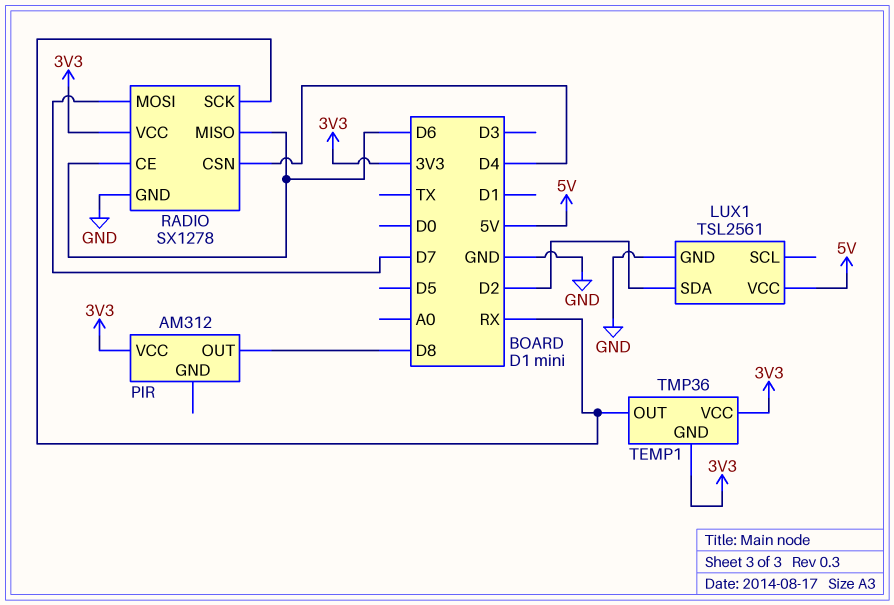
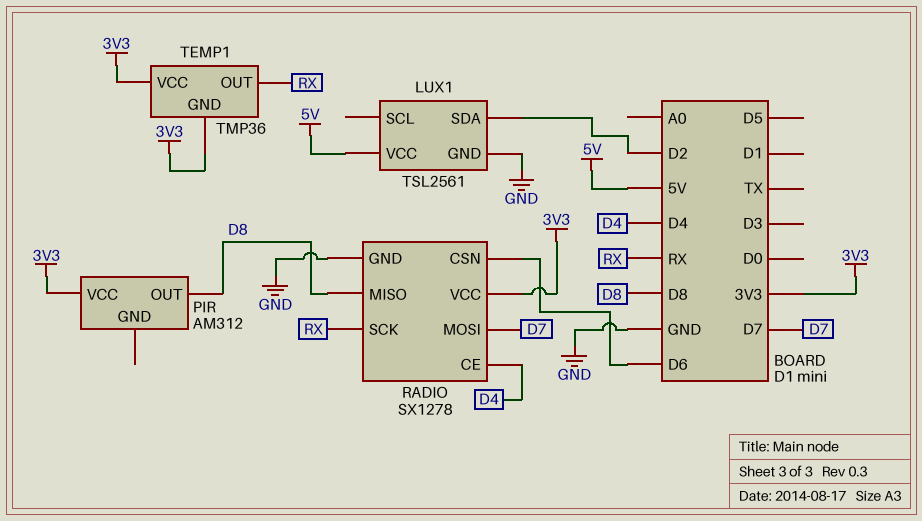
RADIO pin CE: D6 -> D4
RADIO pin CSN: D4 -> D6
RADIO pin MISO: D6 -> D8

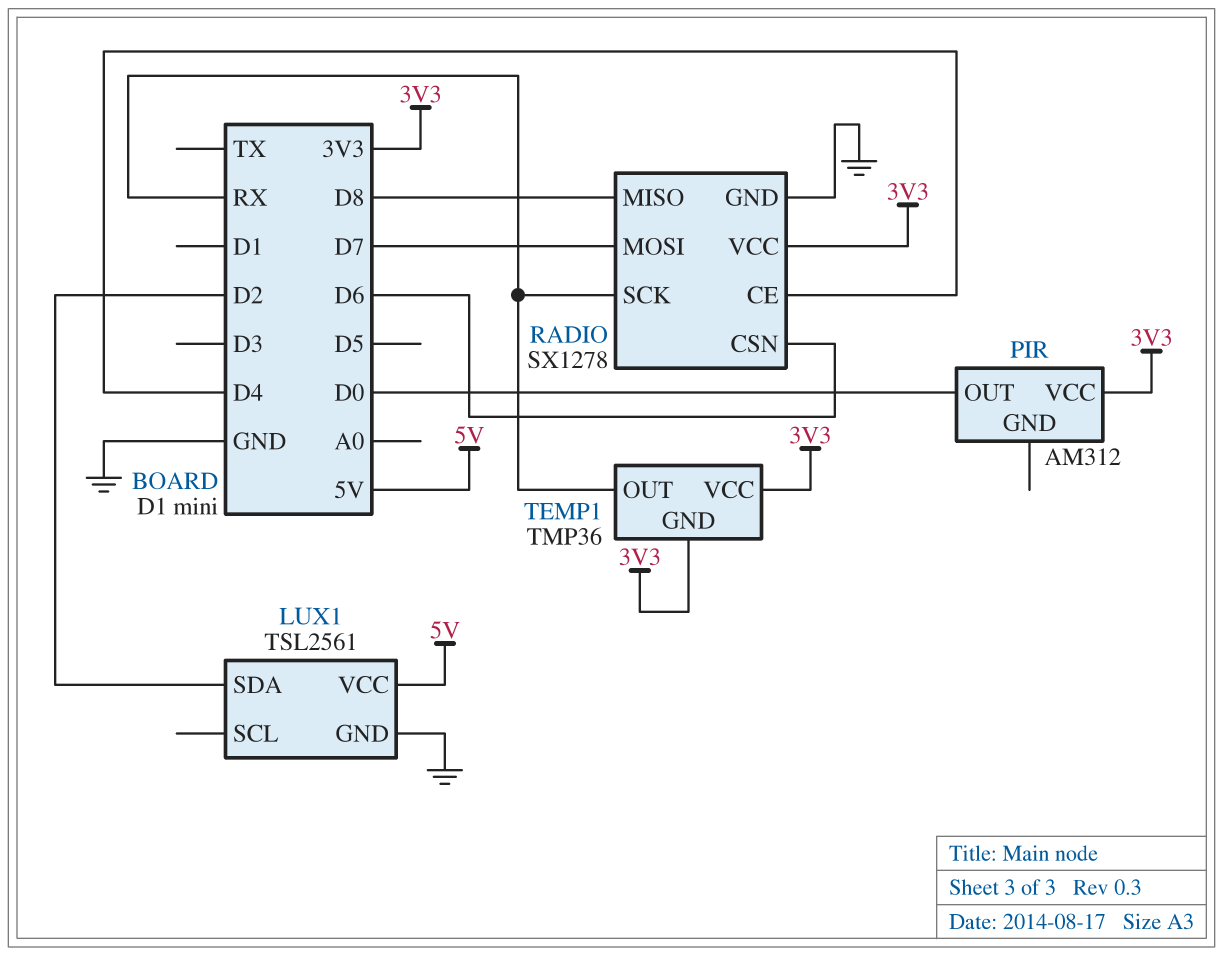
PIR pin OUT: D8 -> D0

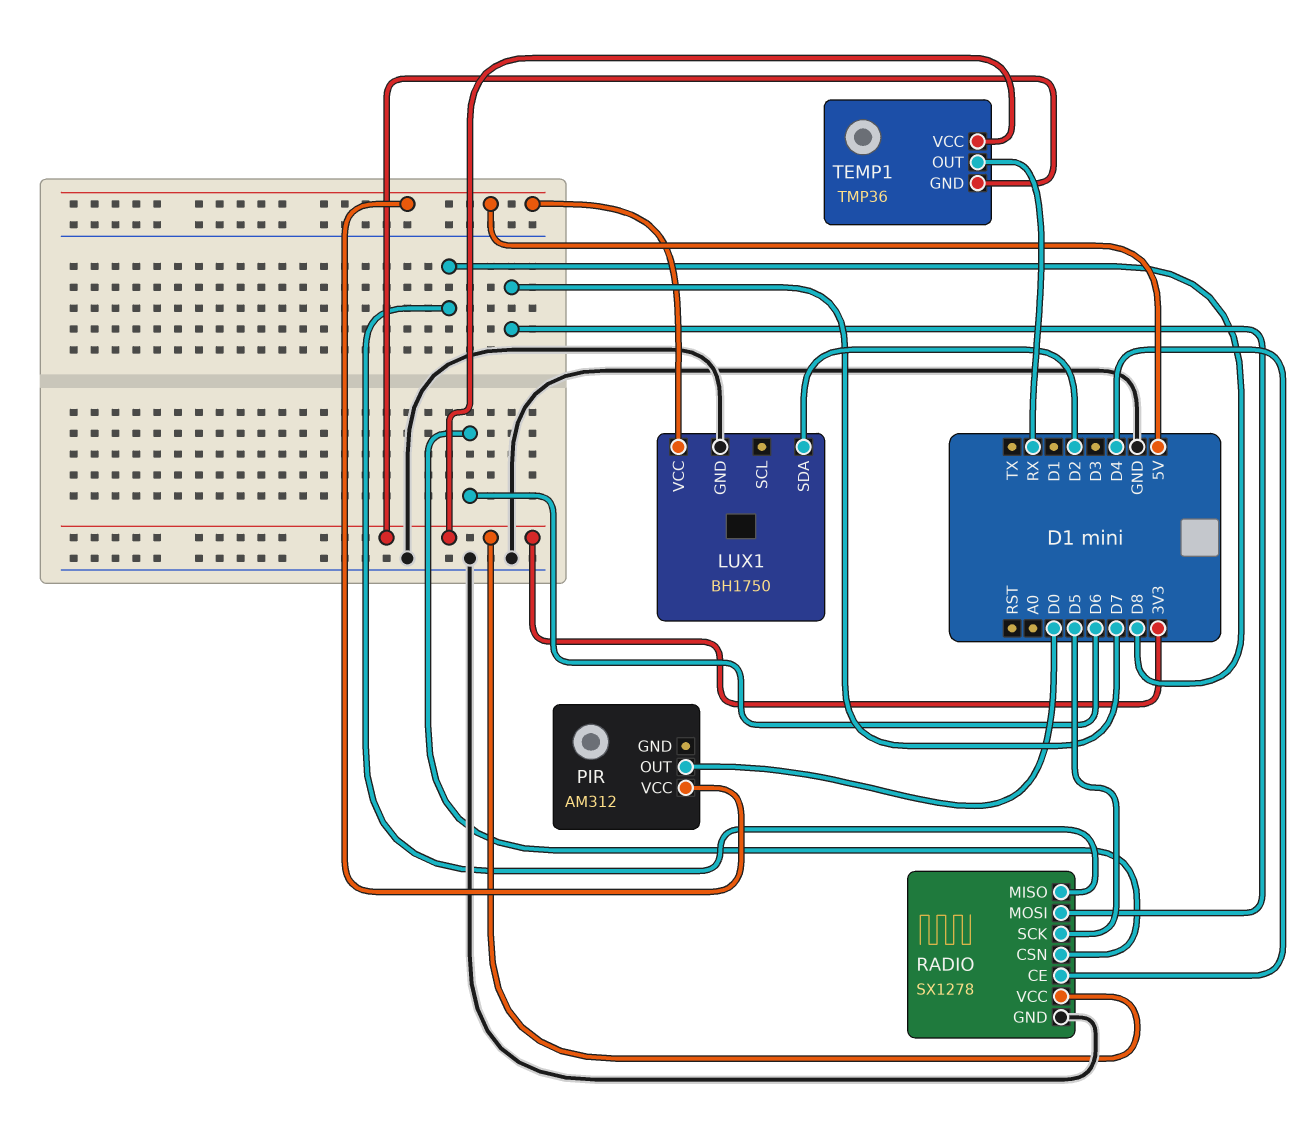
LUX1: TSL2561 -> BH1750
PIR pin VCC: 3V3 -> 5V
RADIO pin SCK: RX -> D5

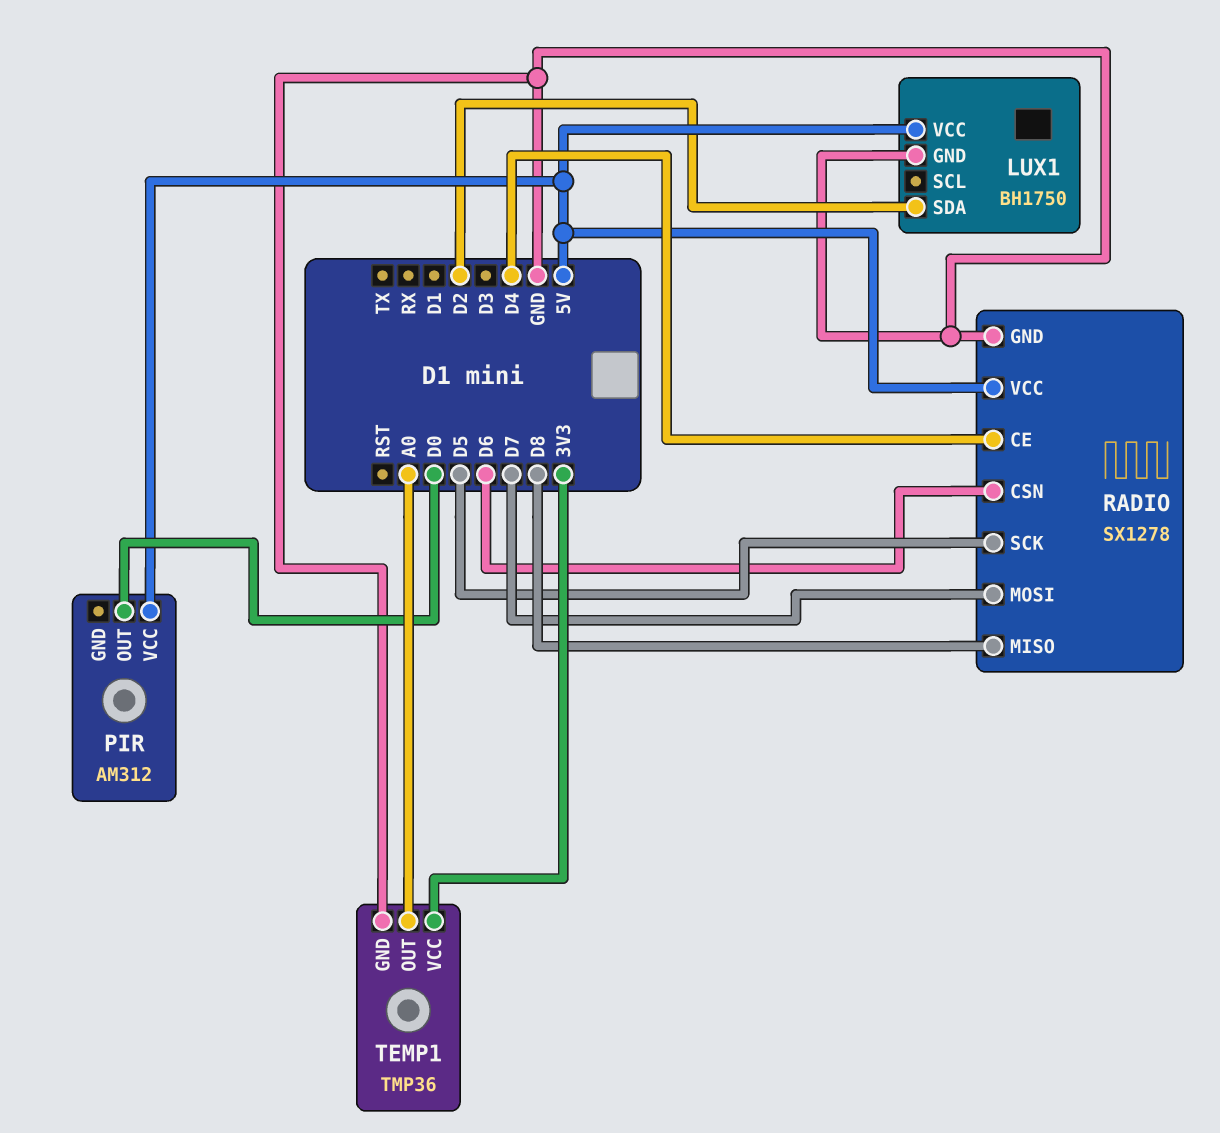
RADIO pin VCC: 3V3 -> 5V
TEMP1 pin GND: 3V3 -> GND
TEMP1 pin OUT: RX -> A0

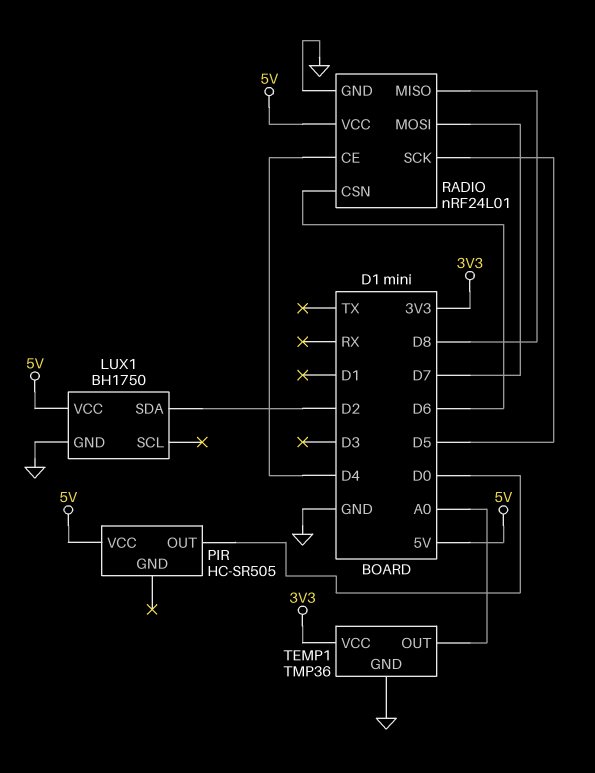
PIR: AM312 -> HC-SR505
RADIO: SX1278 -> nRF24L01

